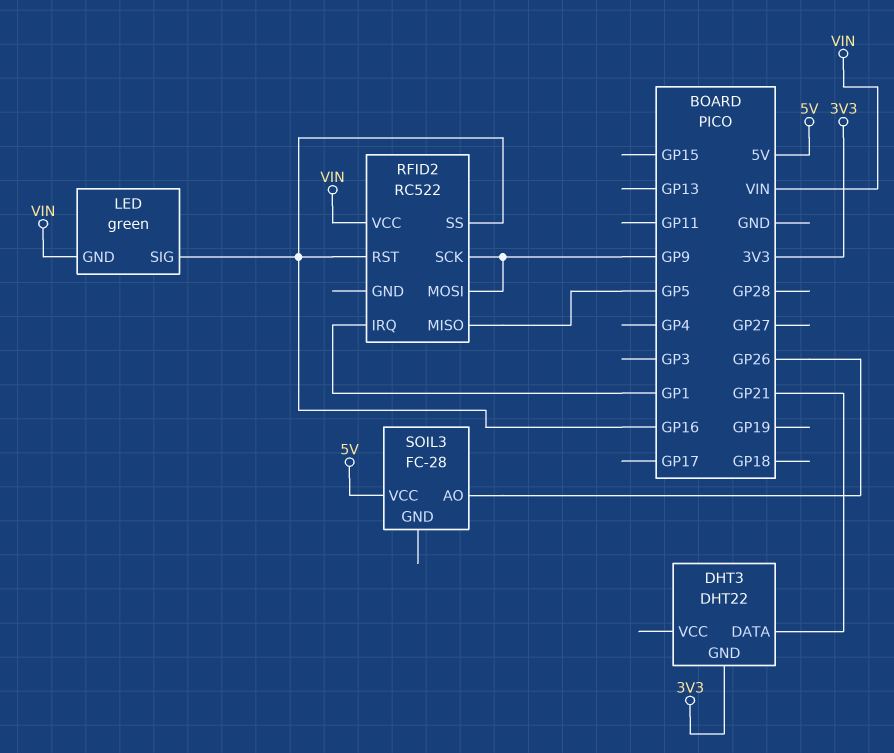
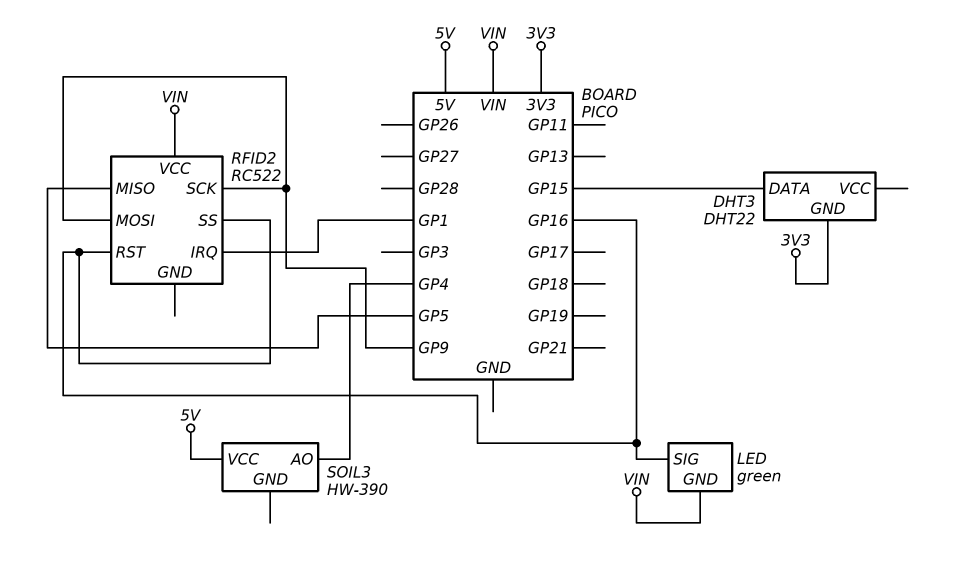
DHT3 pin DATA: GP21 -> GP15
SOIL3: FC-28 -> HW-390
SOIL3 pin AO: GP26 -> GP4

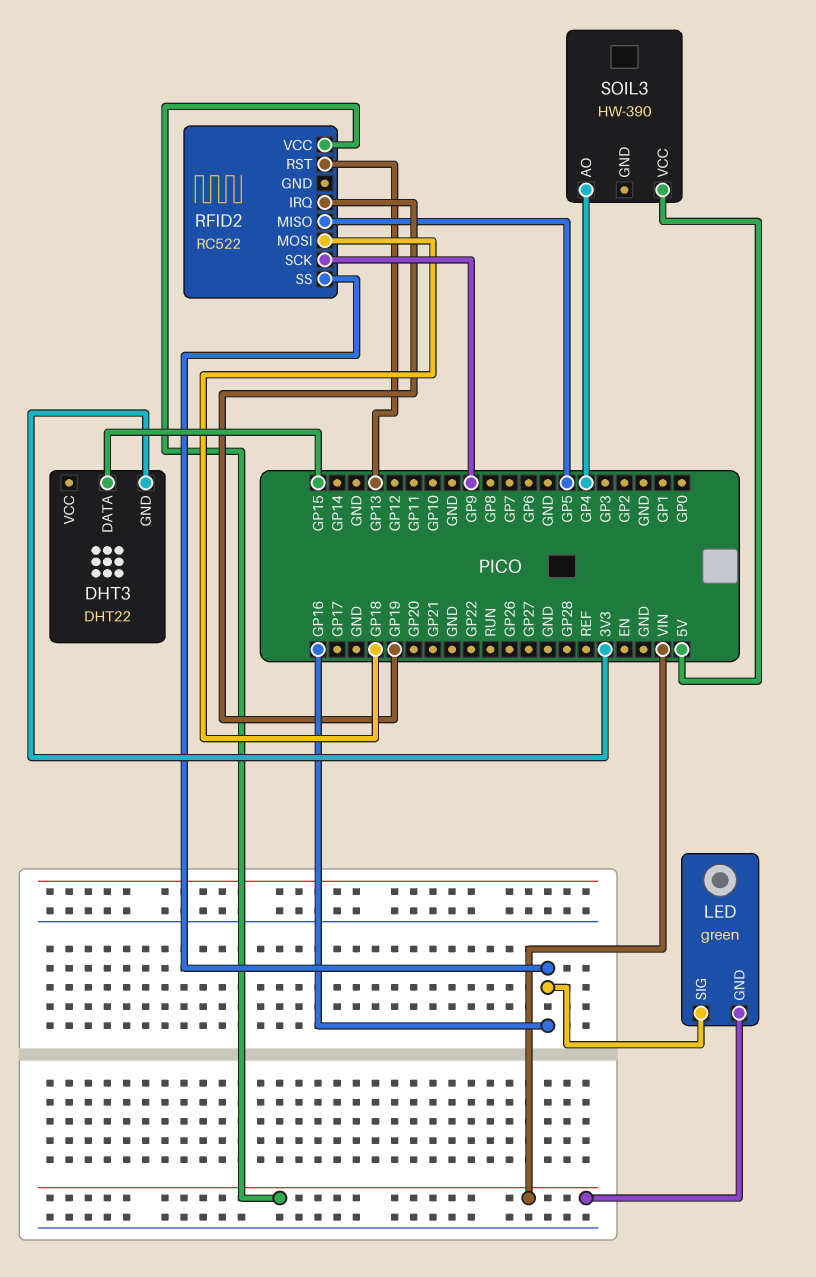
RFID2 pin IRQ: GP1 -> GP19
RFID2 pin MOSI: GP9 -> GP18
RFID2 pin RST: GP16 -> GP13

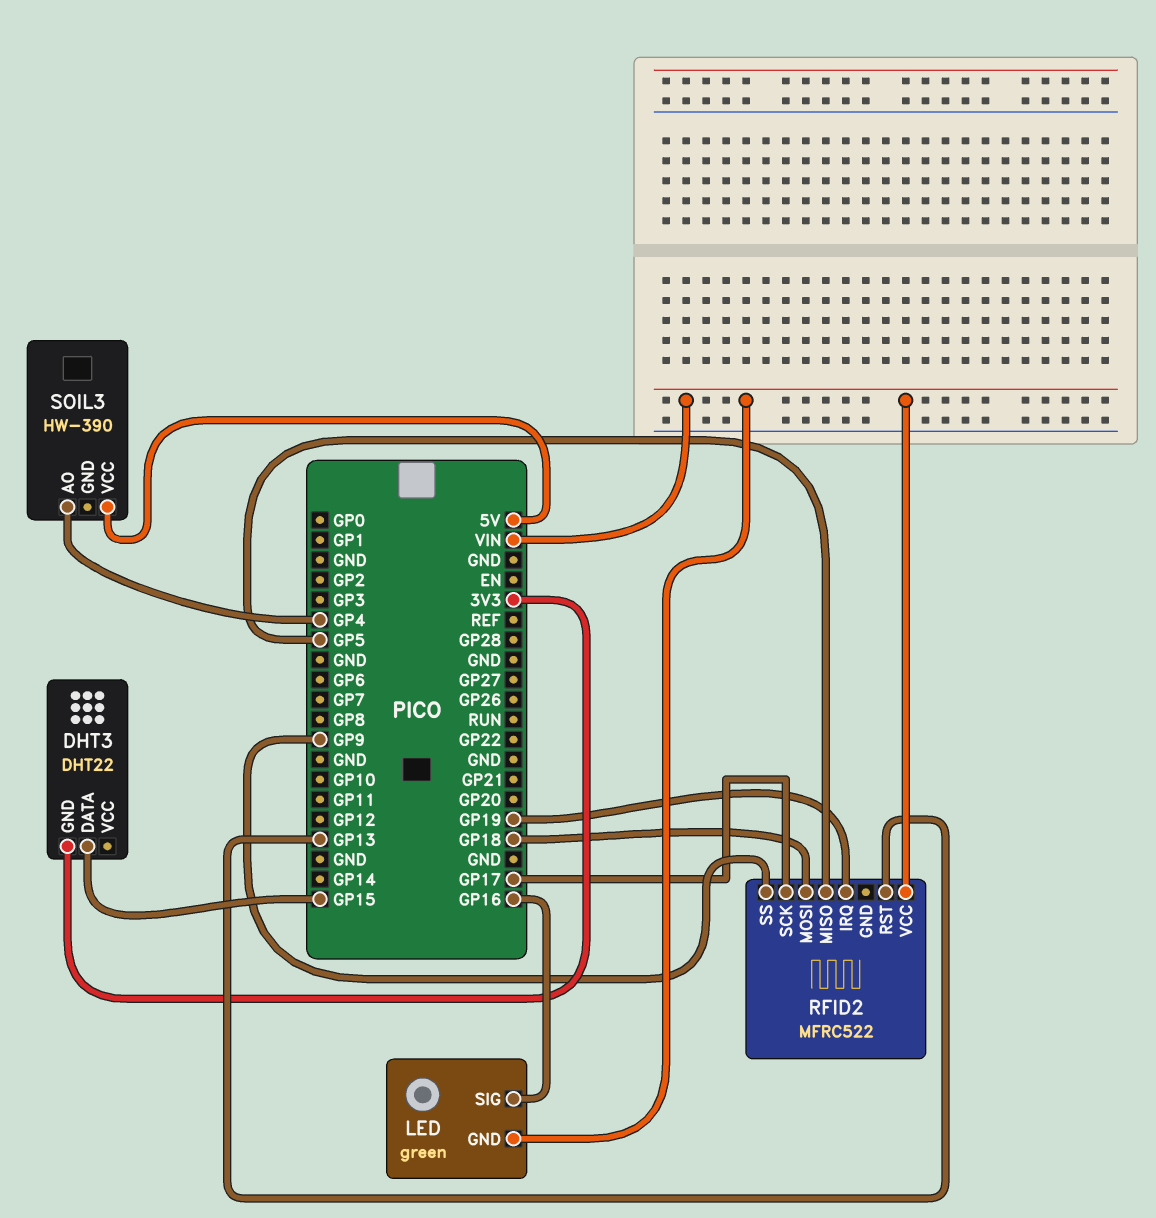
RFID2: RC522 -> MFRC522
RFID2 pin SCK: GP9 -> GP17
RFID2 pin SS: GP16 -> GP9

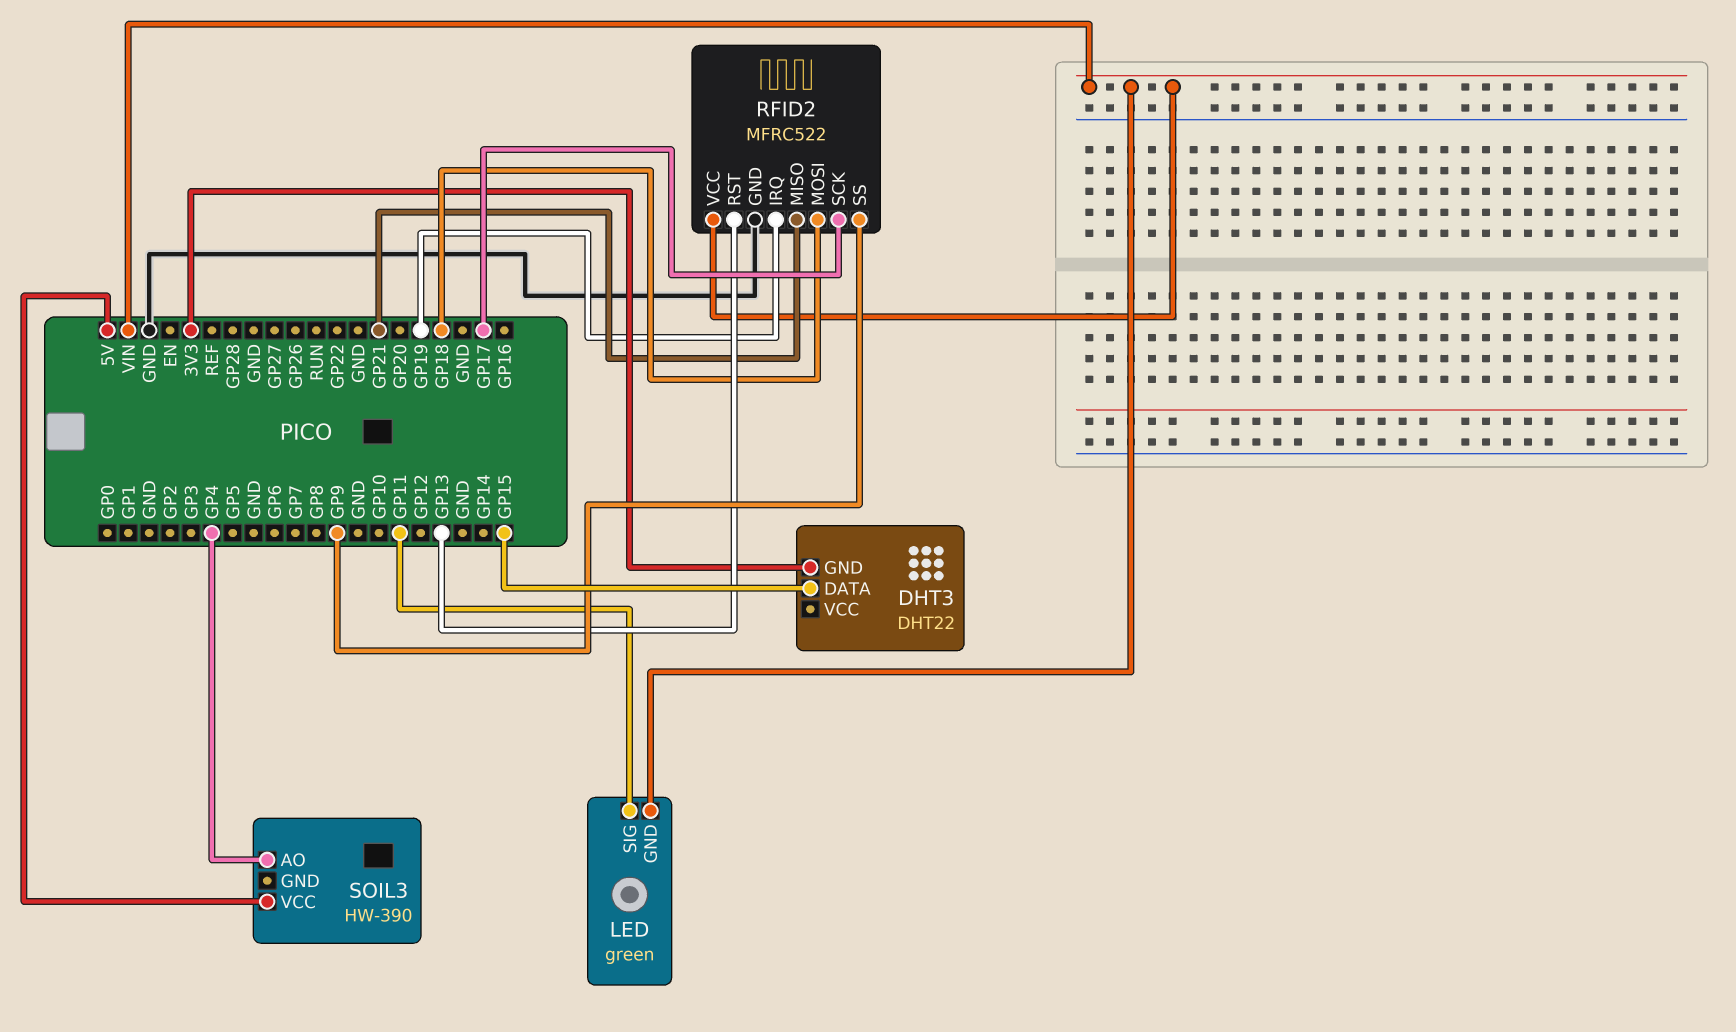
LED pin SIG: GP16 -> GP11
RFID2 pin GND: none -> GND
RFID2 pin MISO: GP5 -> GP21

